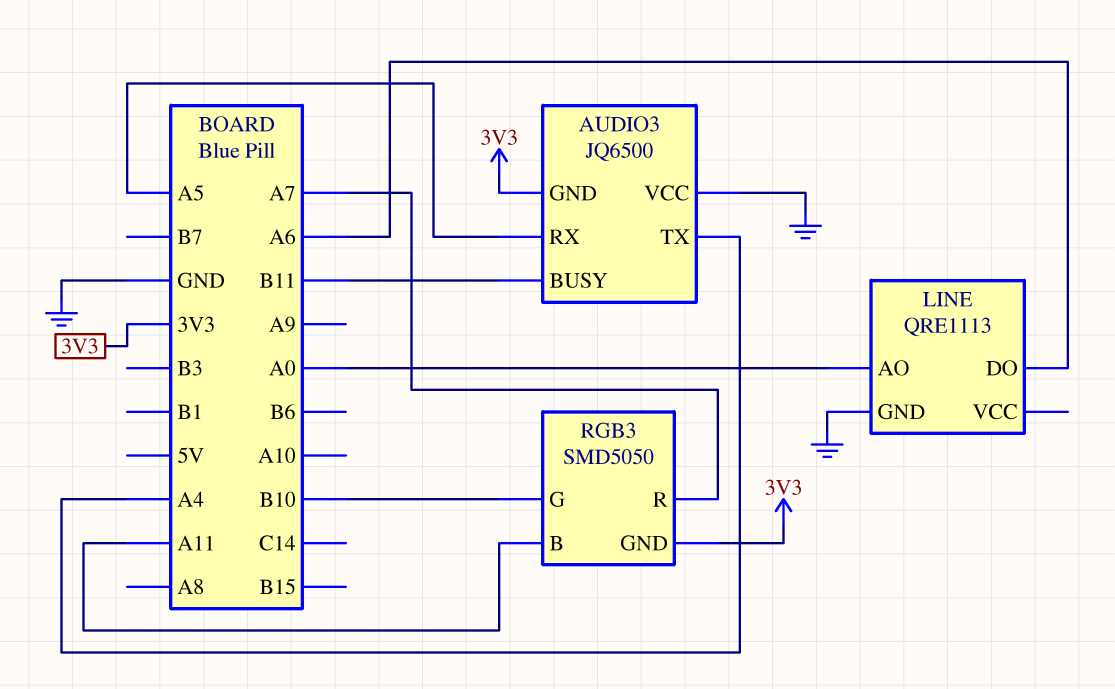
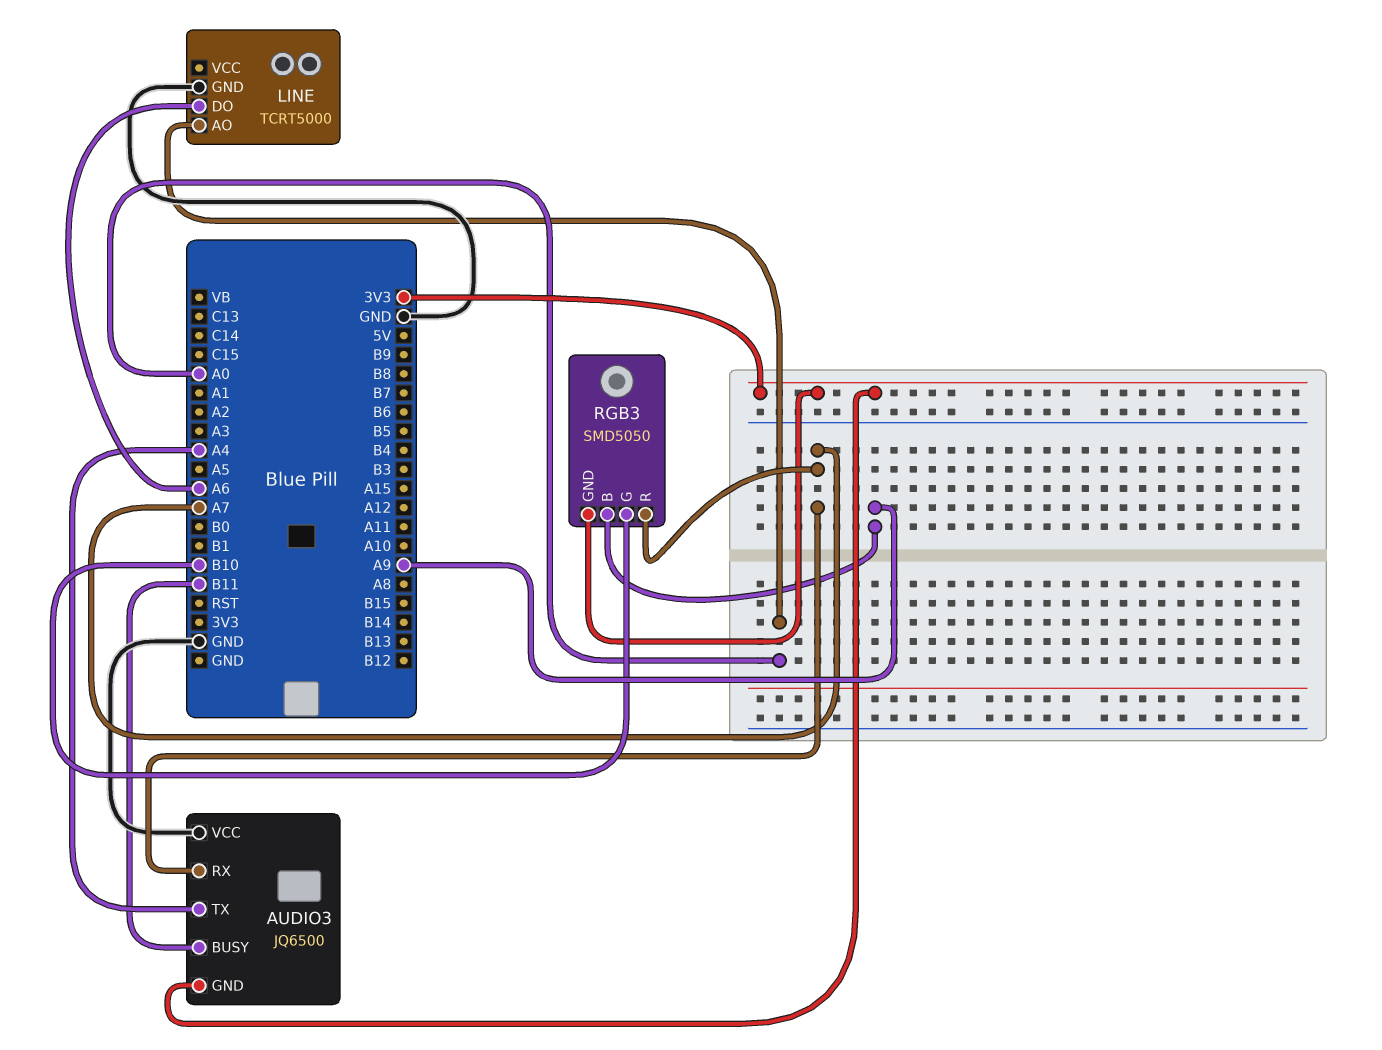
AUDIO3 pin RX: A5 -> A7
LINE: QRE1113 -> TCRT5000
RGB3 pin B: A11 -> A9

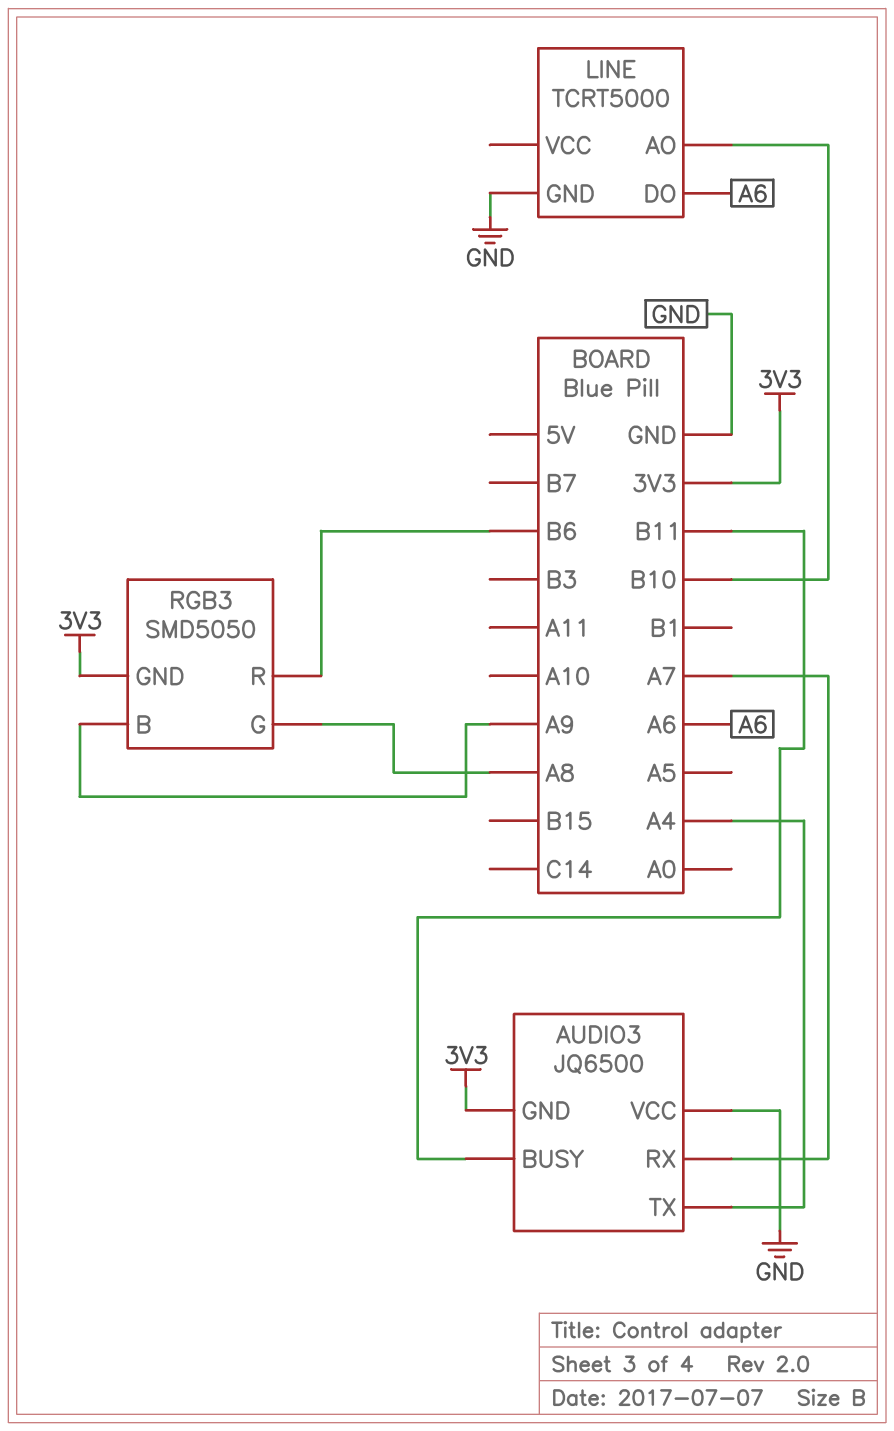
LINE pin AO: A0 -> B10
RGB3 pin G: B10 -> A8
RGB3 pin R: A7 -> B6

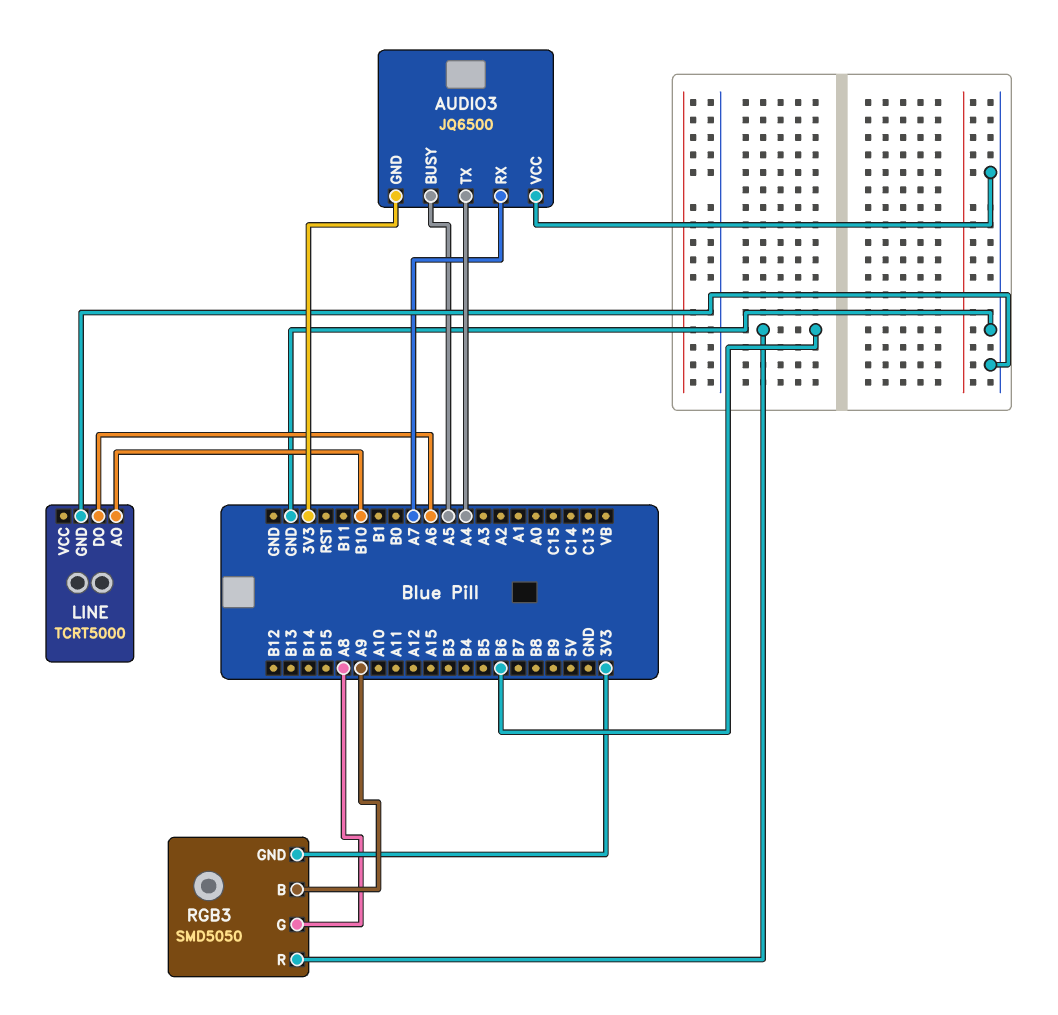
AUDIO3 pin BUSY: B11 -> A5

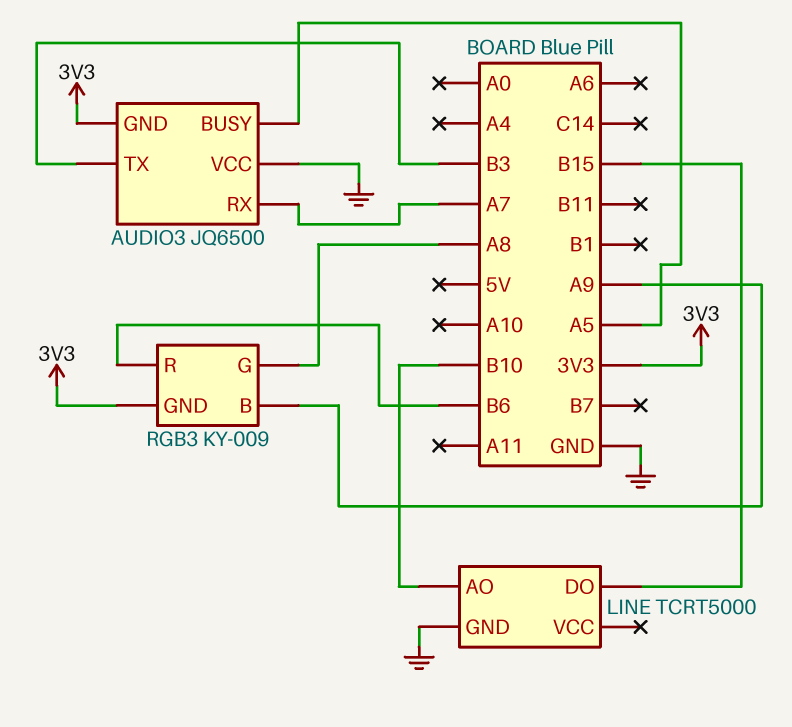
AUDIO3 pin TX: A4 -> B3
LINE pin DO: A6 -> B15
RGB3: SMD5050 -> KY-009

